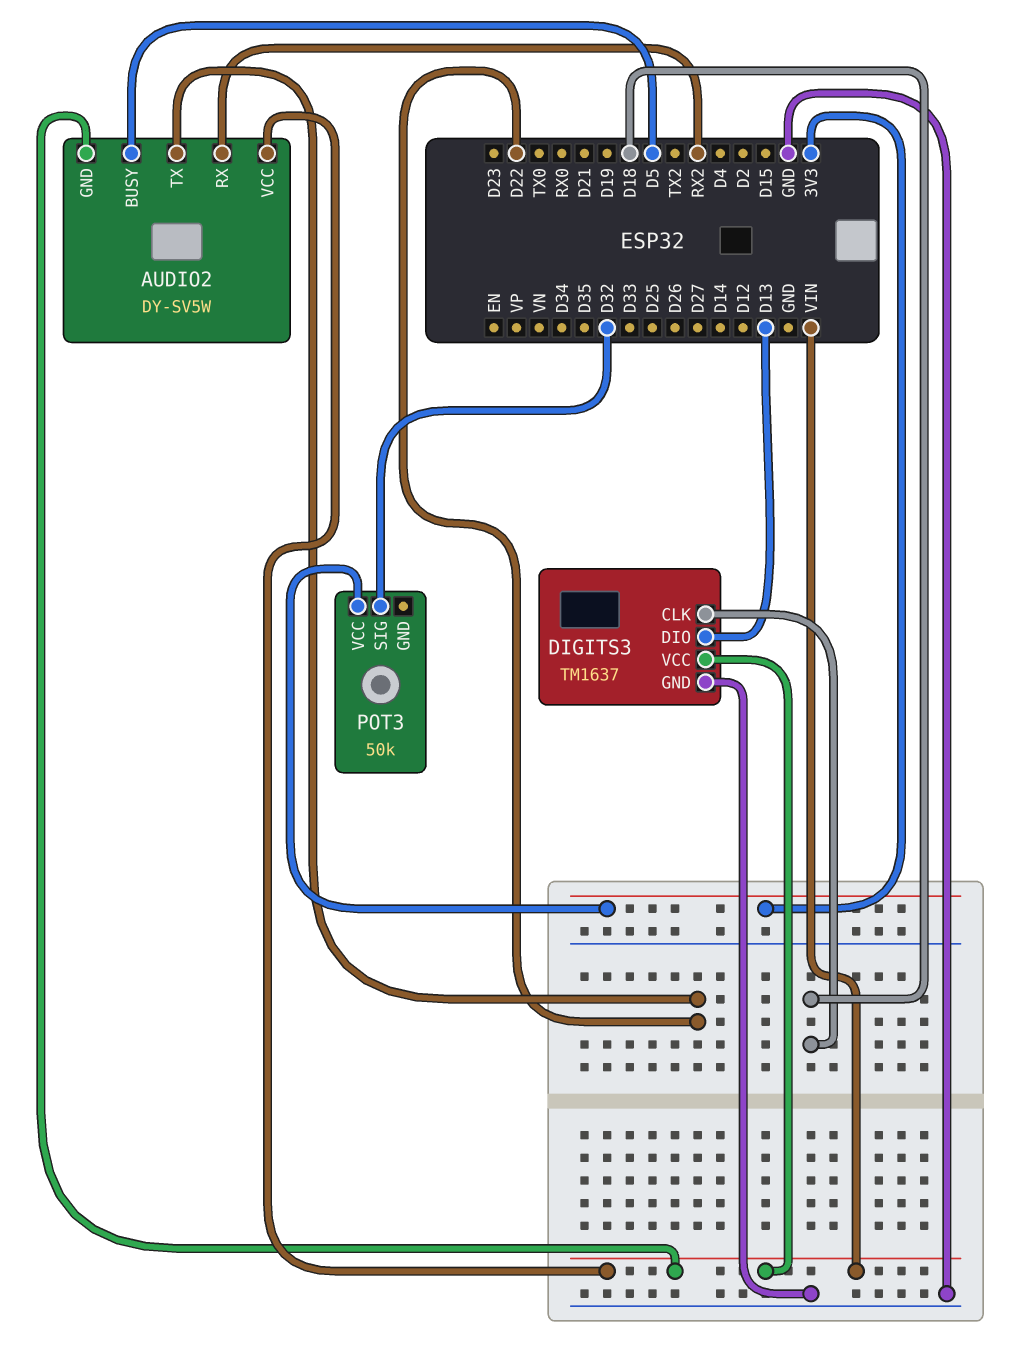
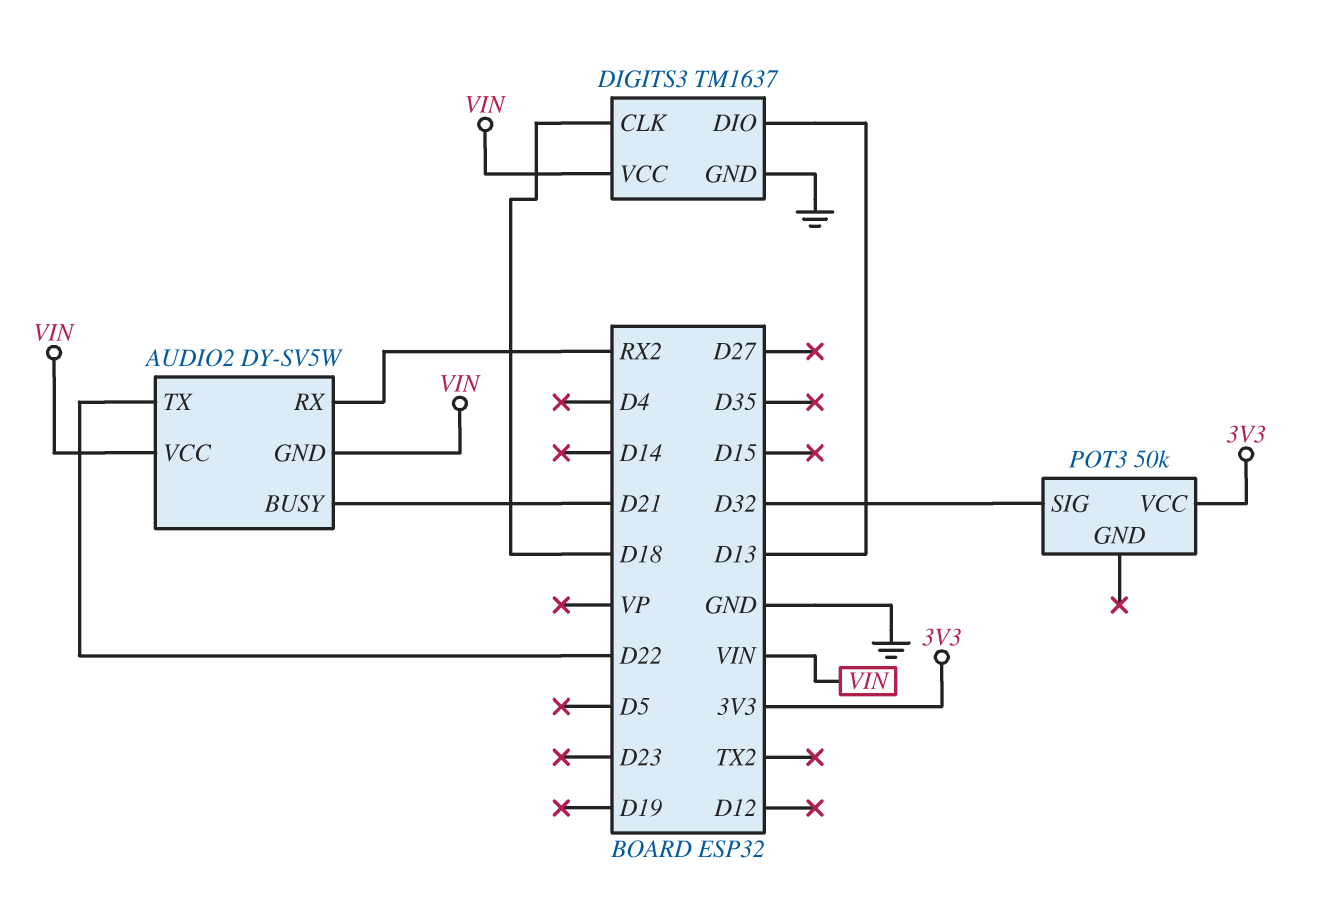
AUDIO2 pin BUSY: D5 -> D21

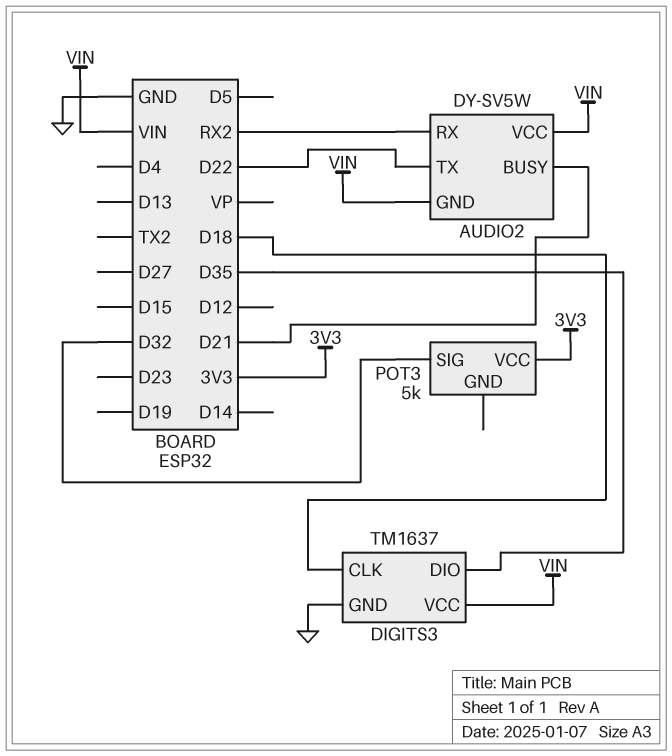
DIGITS3 pin DIO: D13 -> D35
POT3: 50k -> 5k

